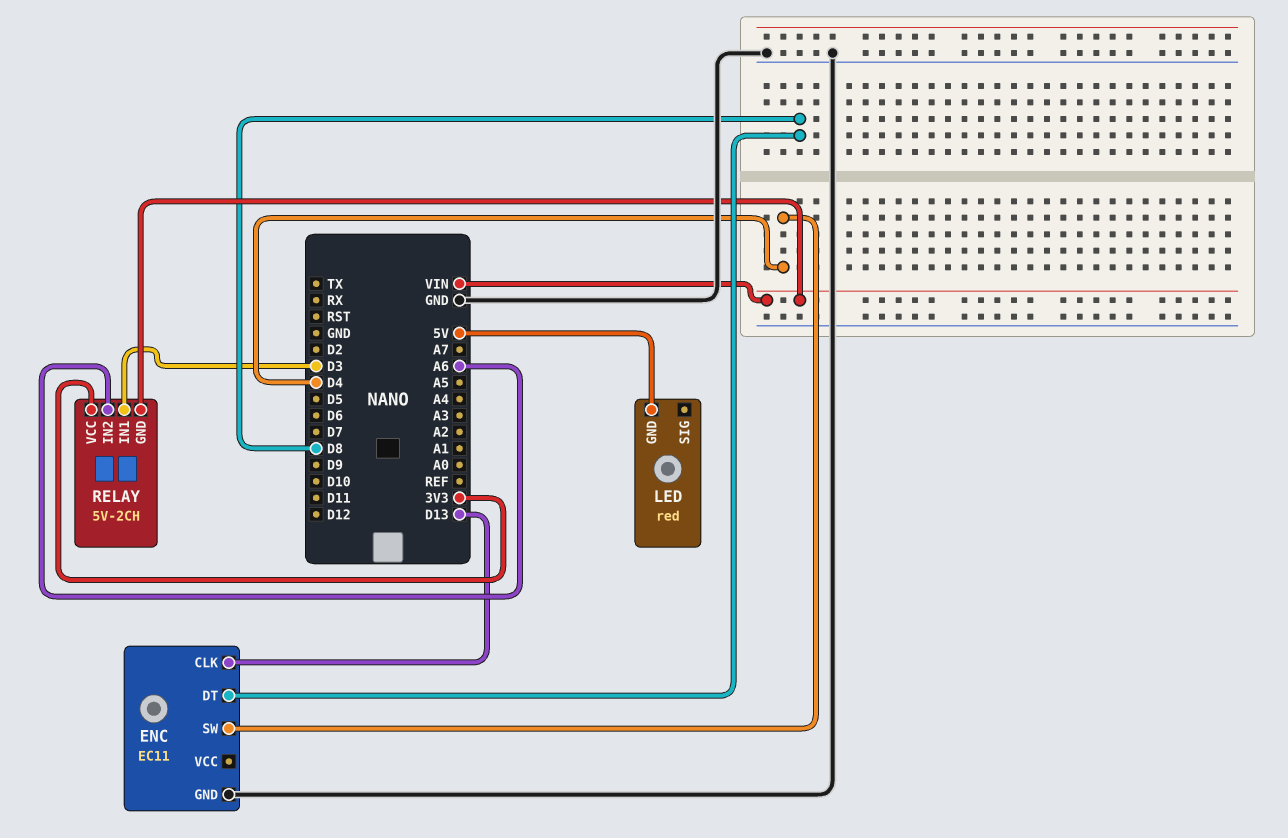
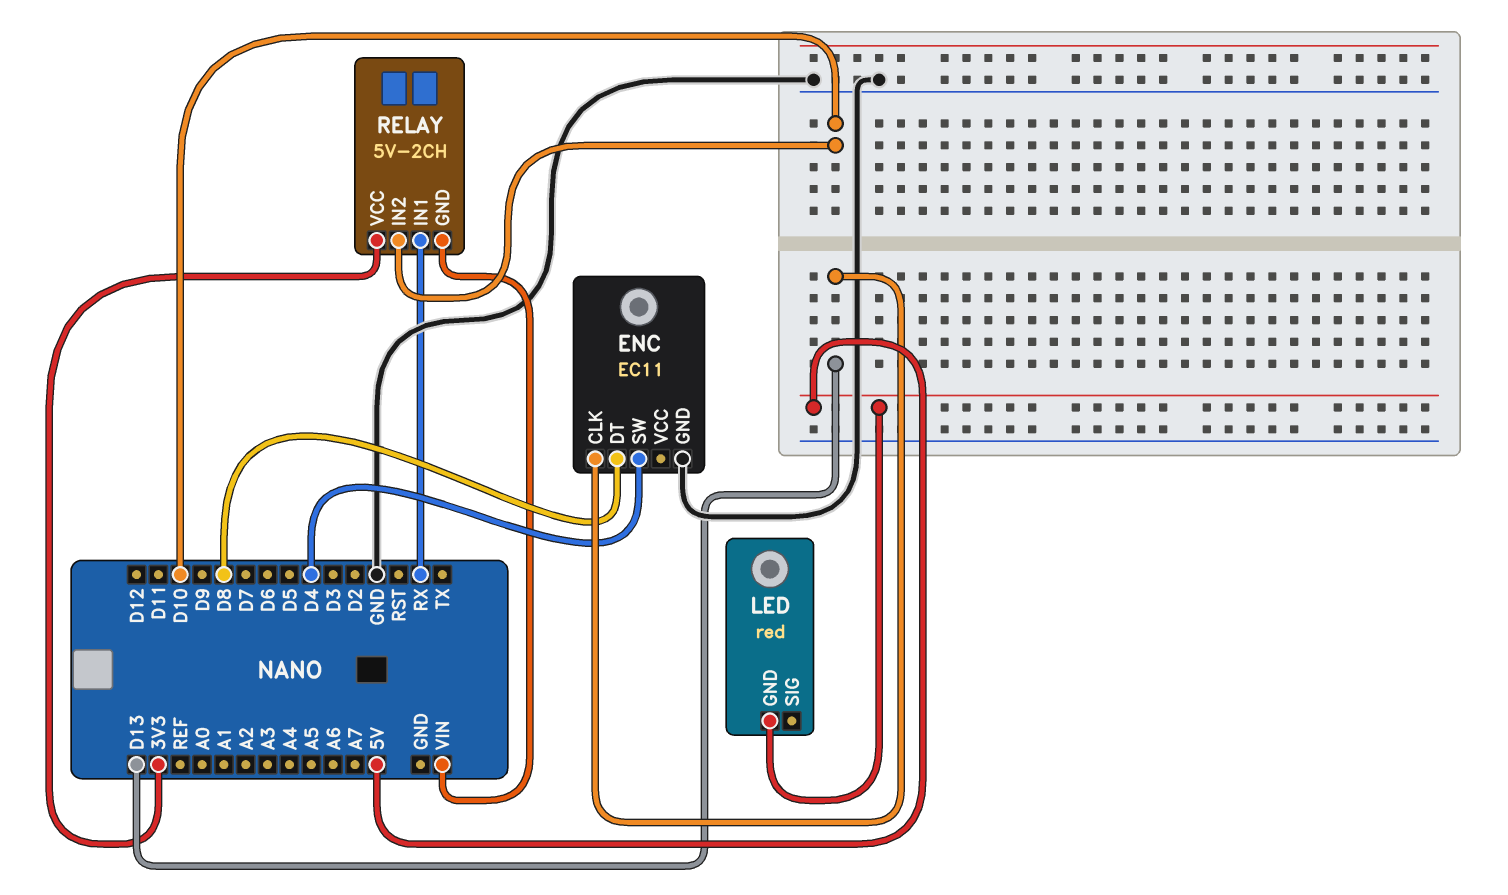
RELAY pin IN1: D3 -> RX
RELAY pin IN2: A6 -> D10

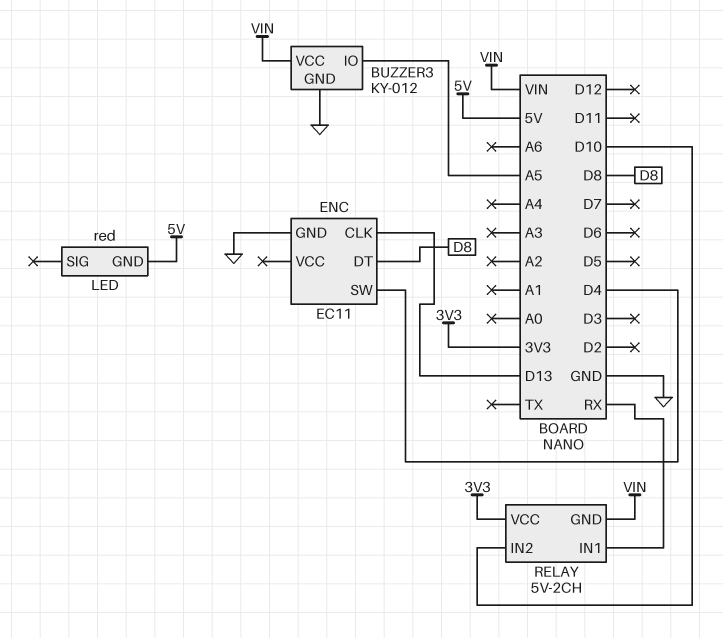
BUZZER3: none -> KY-012
BUZZER3 pin GND: none -> GND
BUZZER3 pin IO: none -> A5
BUZZER3 pin VCC: none -> VIN

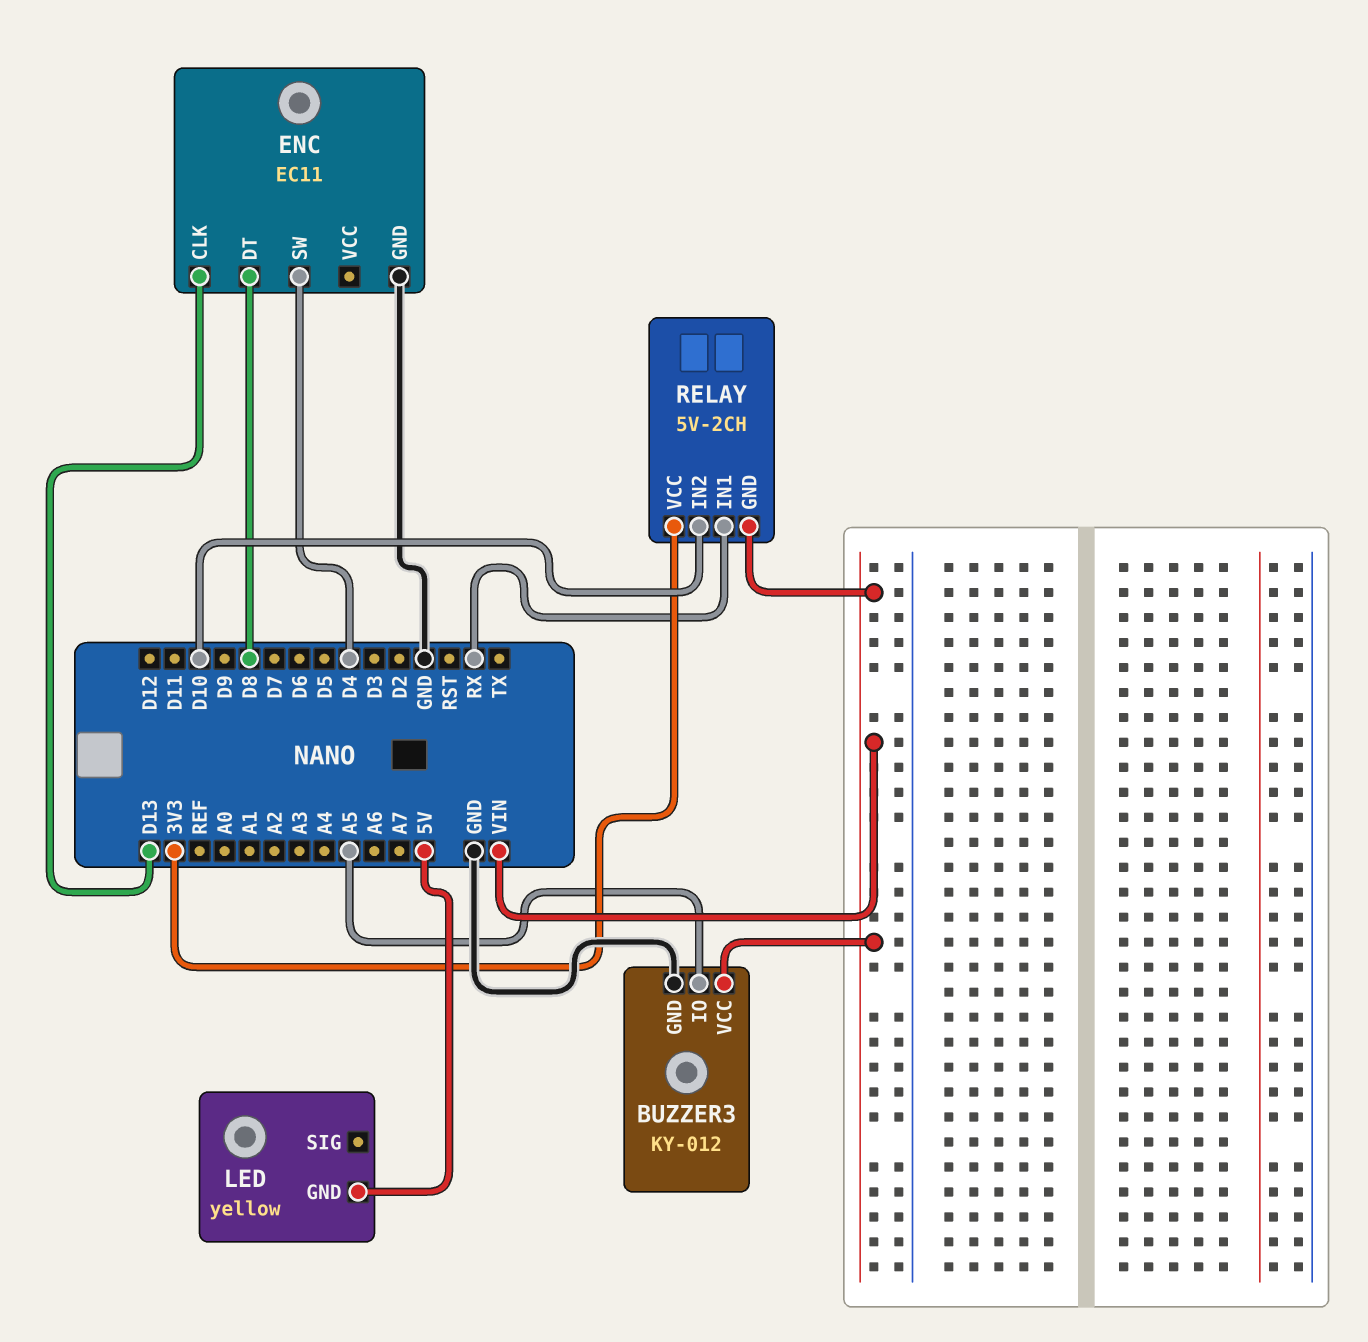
LED: red -> yellow

